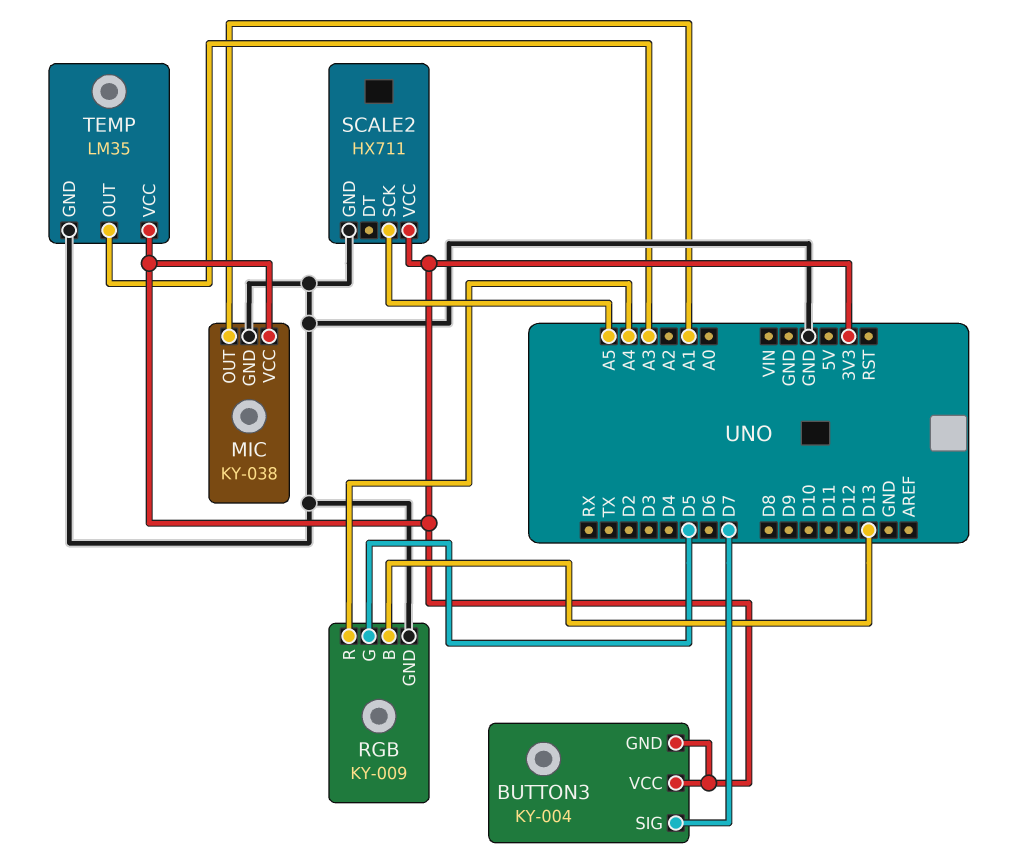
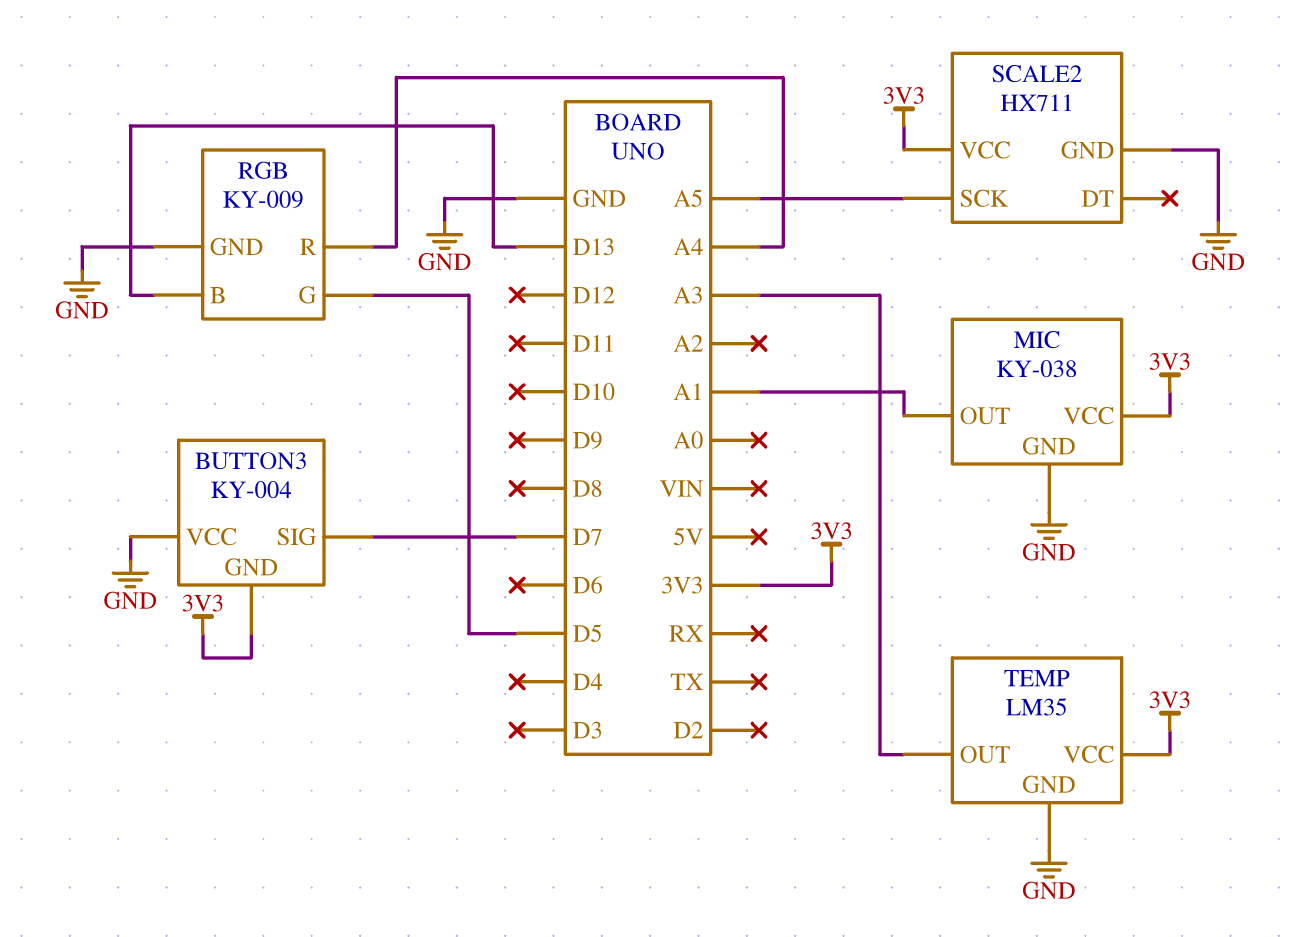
BUTTON3 pin VCC: 3V3 -> GND

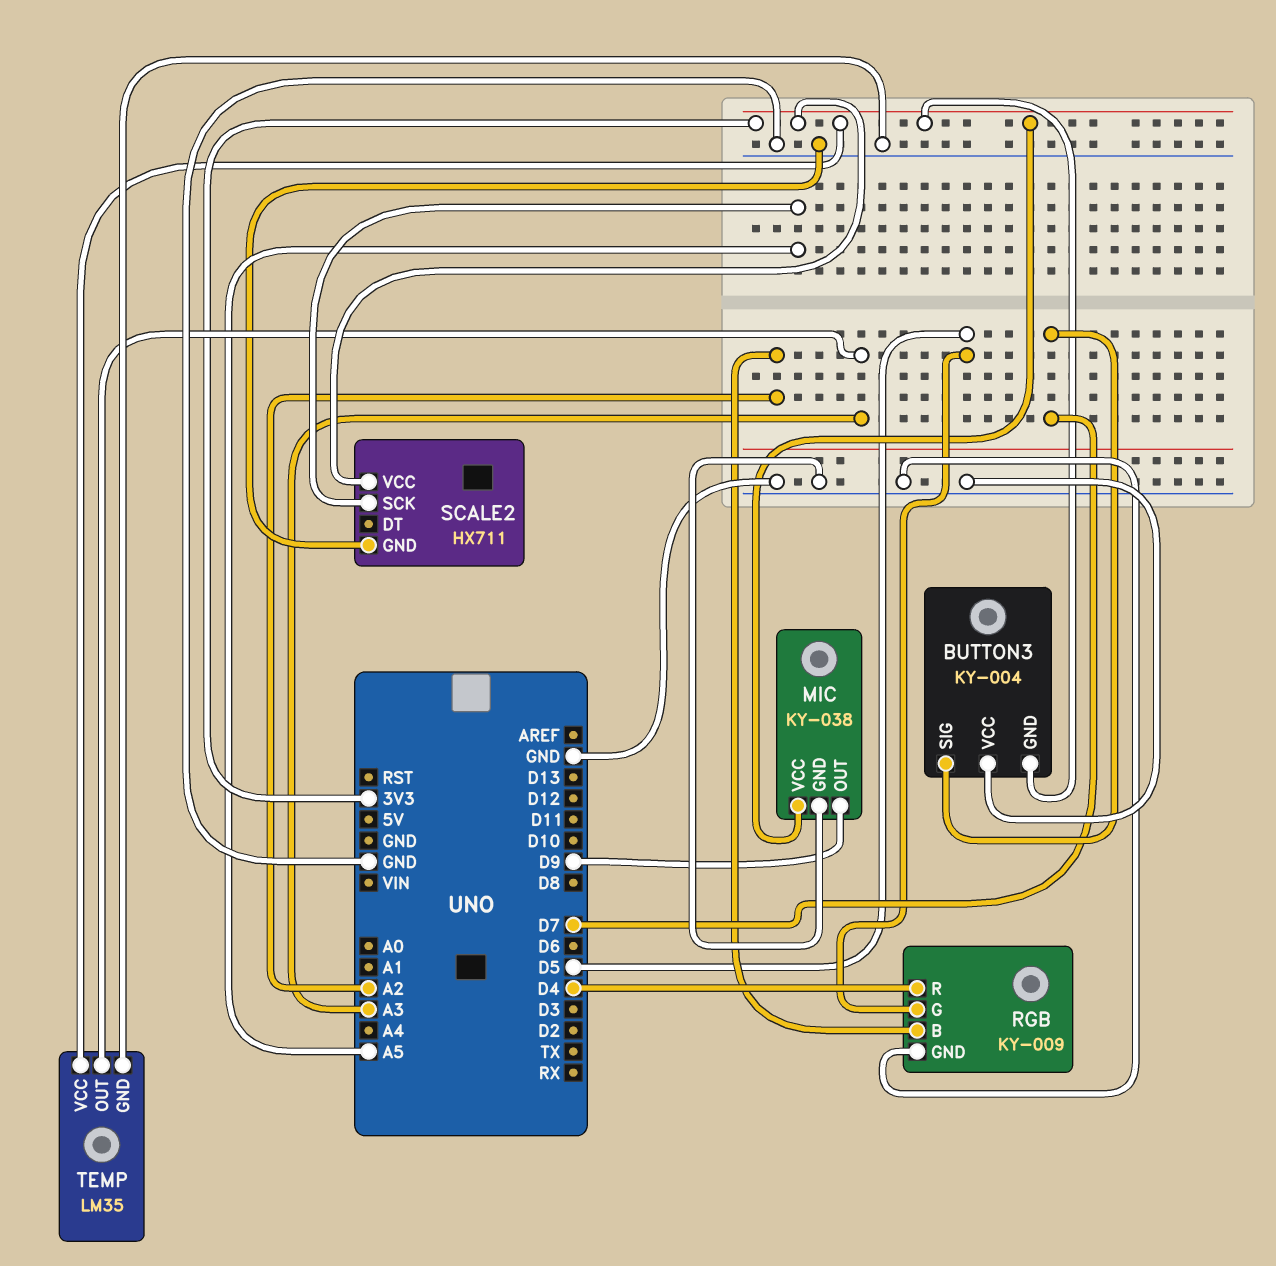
MIC pin OUT: A1 -> D9
RGB pin B: D13 -> A2
RGB pin R: A4 -> D4

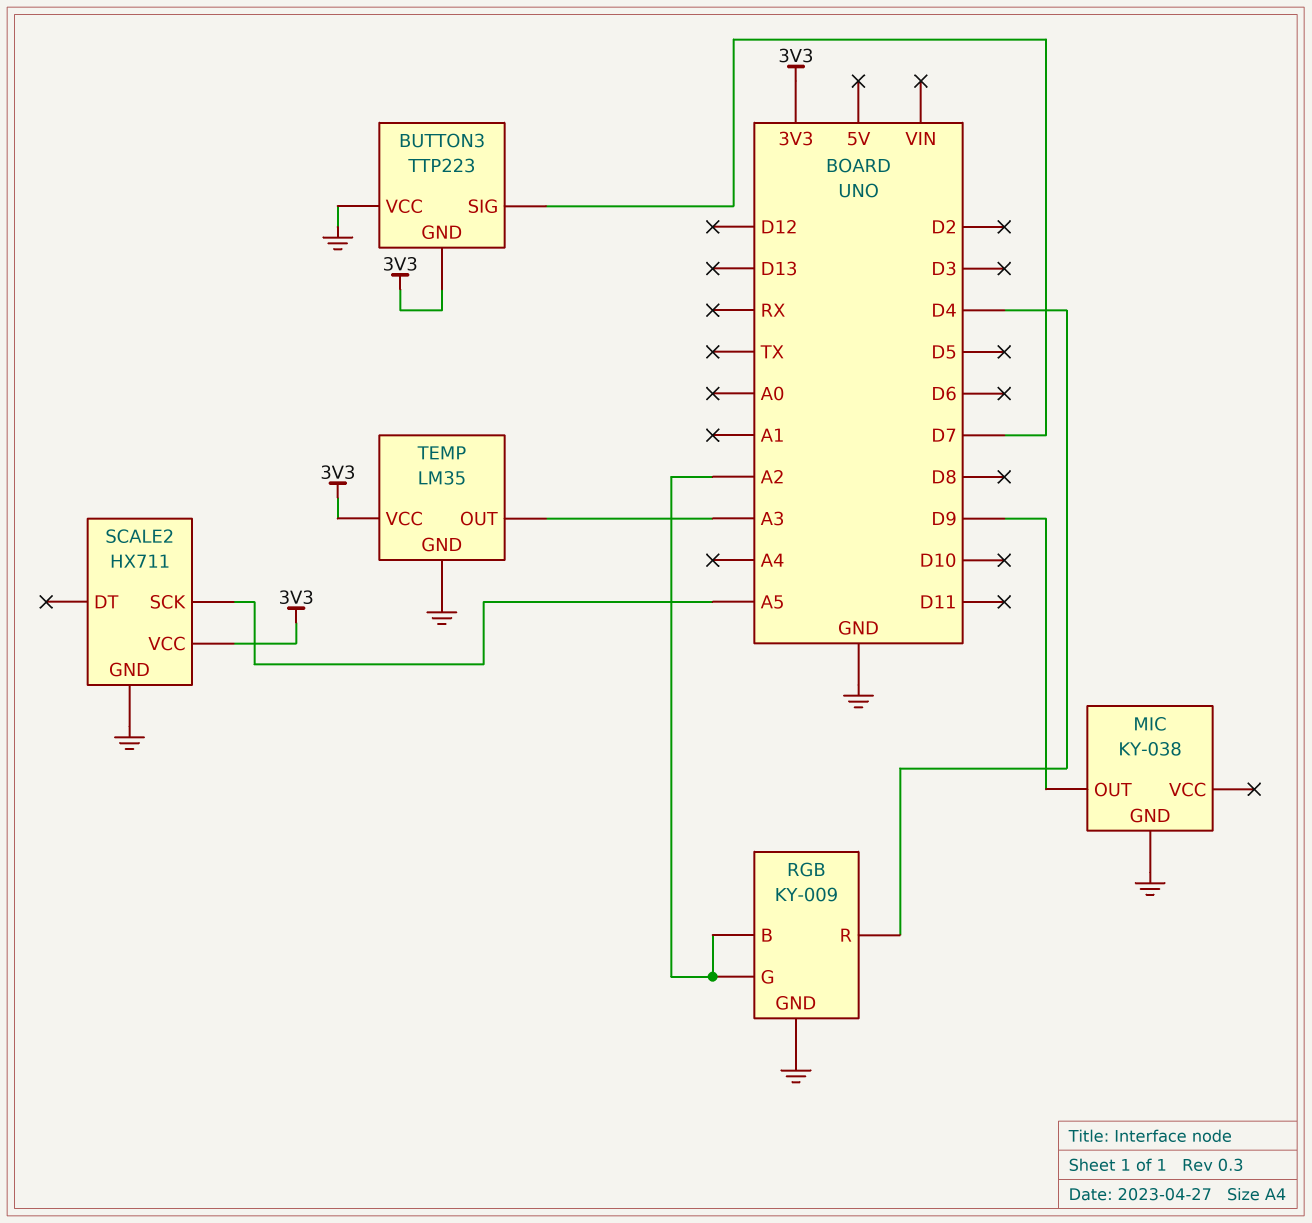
BUTTON3: KY-004 -> TTP223
MIC pin VCC: 3V3 -> none
RGB pin G: D5 -> A2

